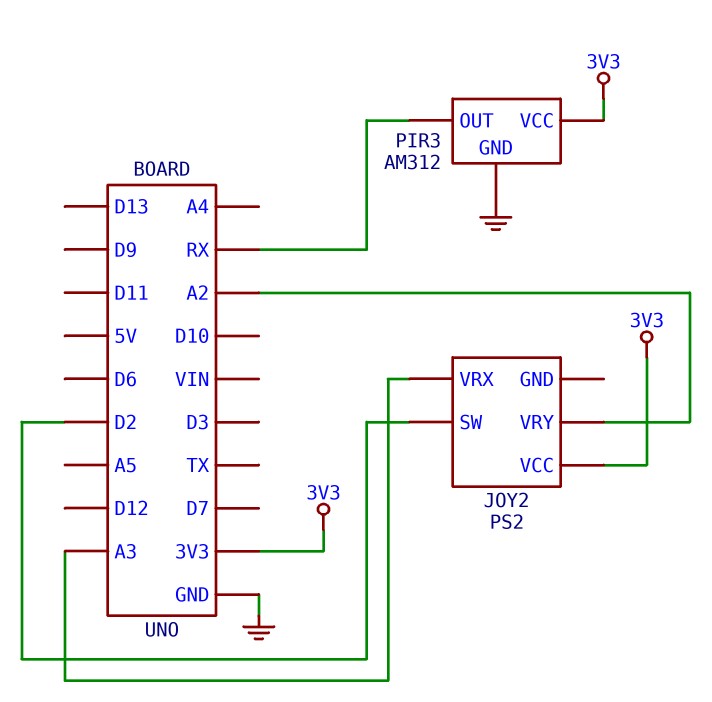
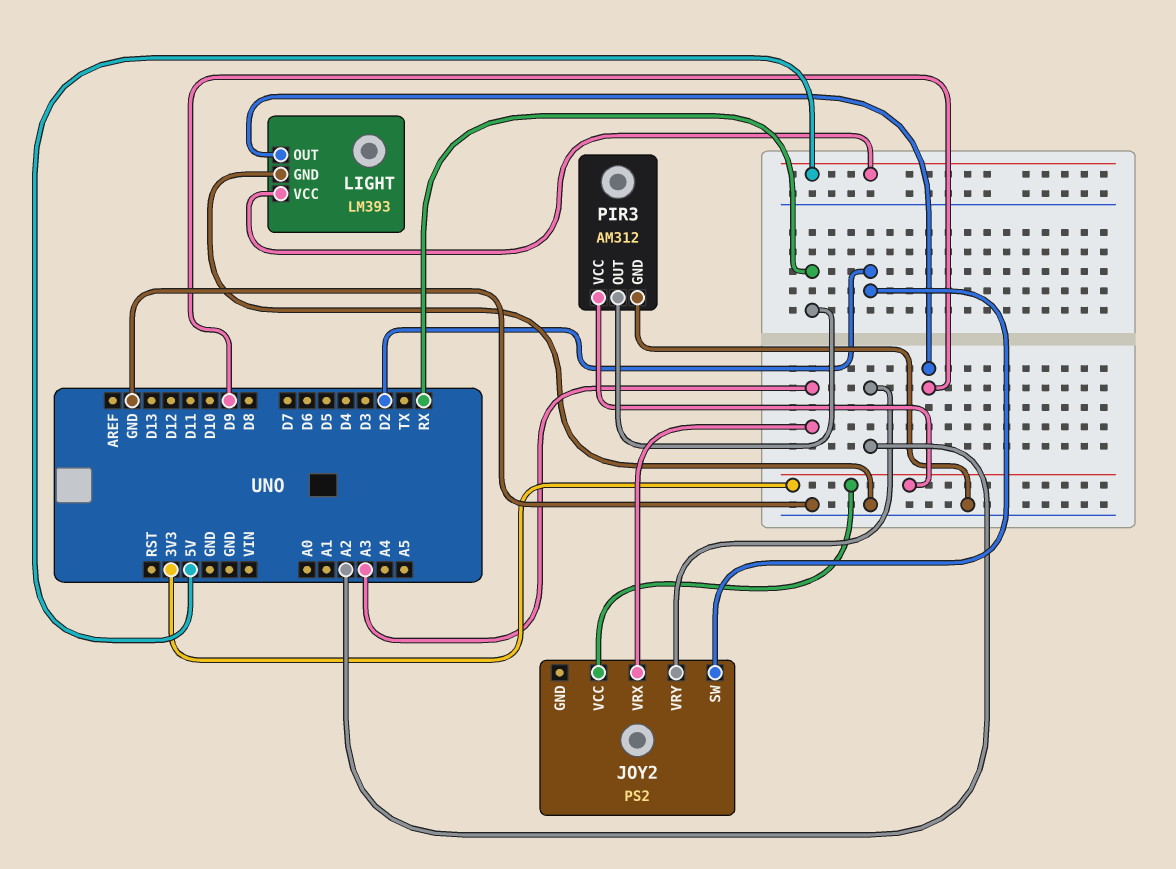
LIGHT: none -> LM393
LIGHT pin GND: none -> GND
LIGHT pin OUT: none -> D9
LIGHT pin VCC: none -> 5V

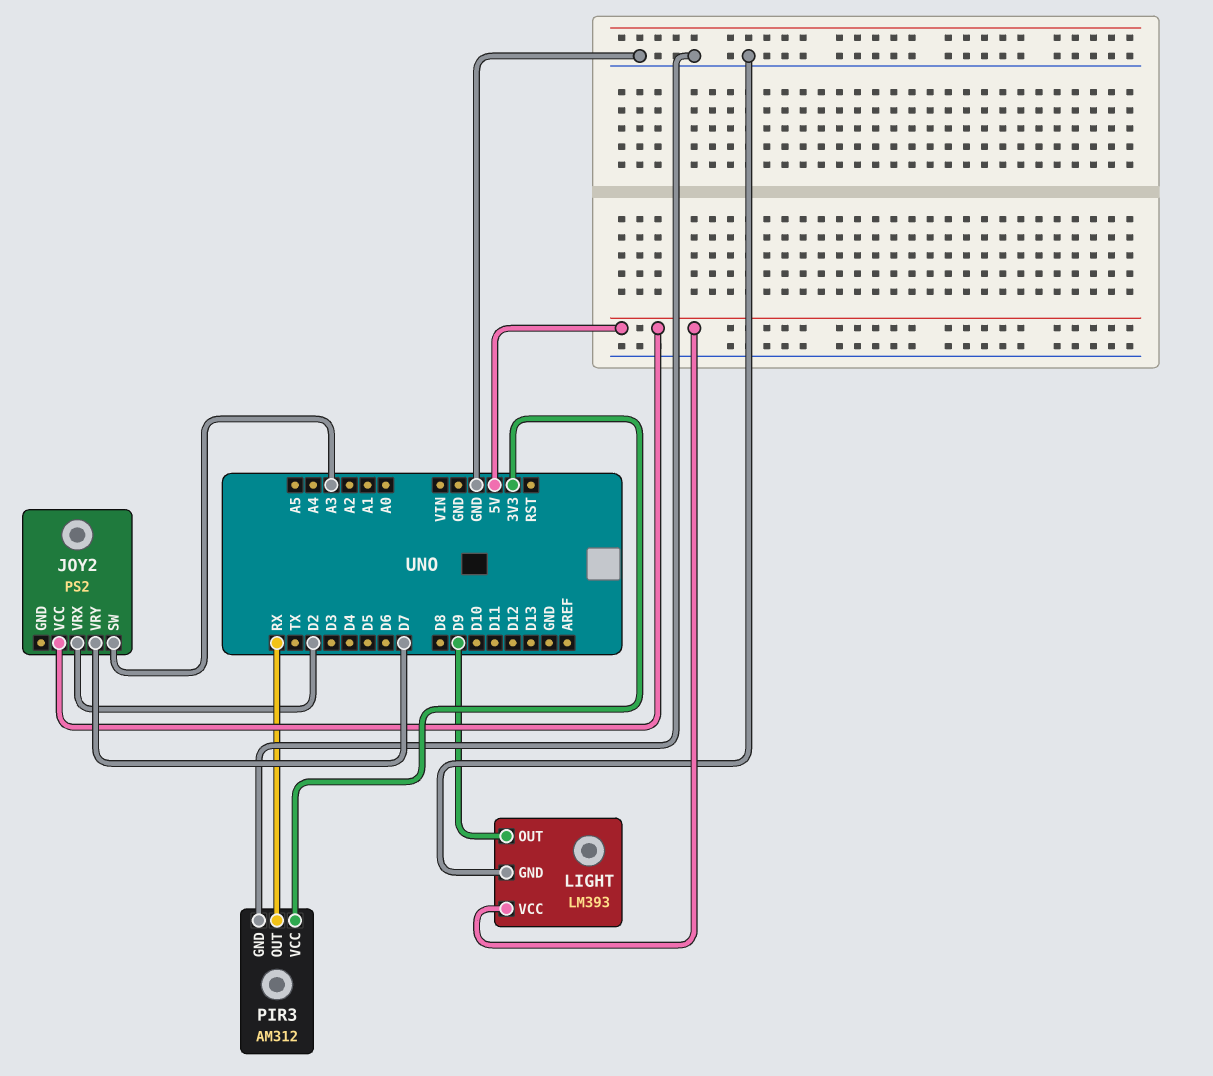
JOY2 pin SW: D2 -> A3
JOY2 pin VCC: 3V3 -> 5V
JOY2 pin VRX: A3 -> D2
JOY2 pin VRY: A2 -> D7

